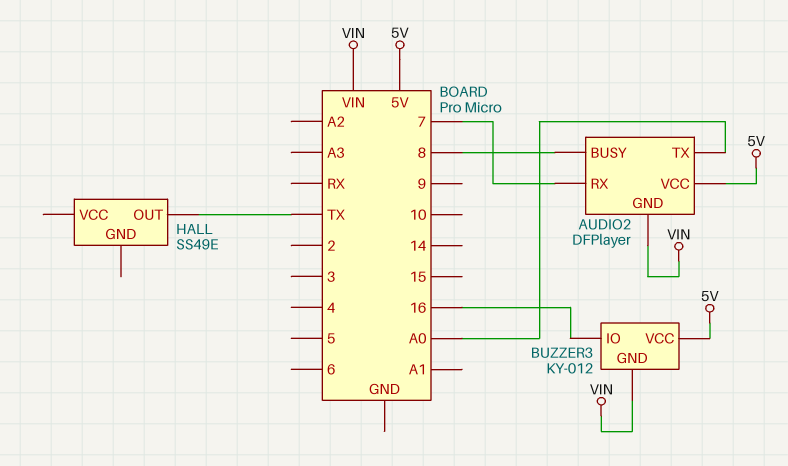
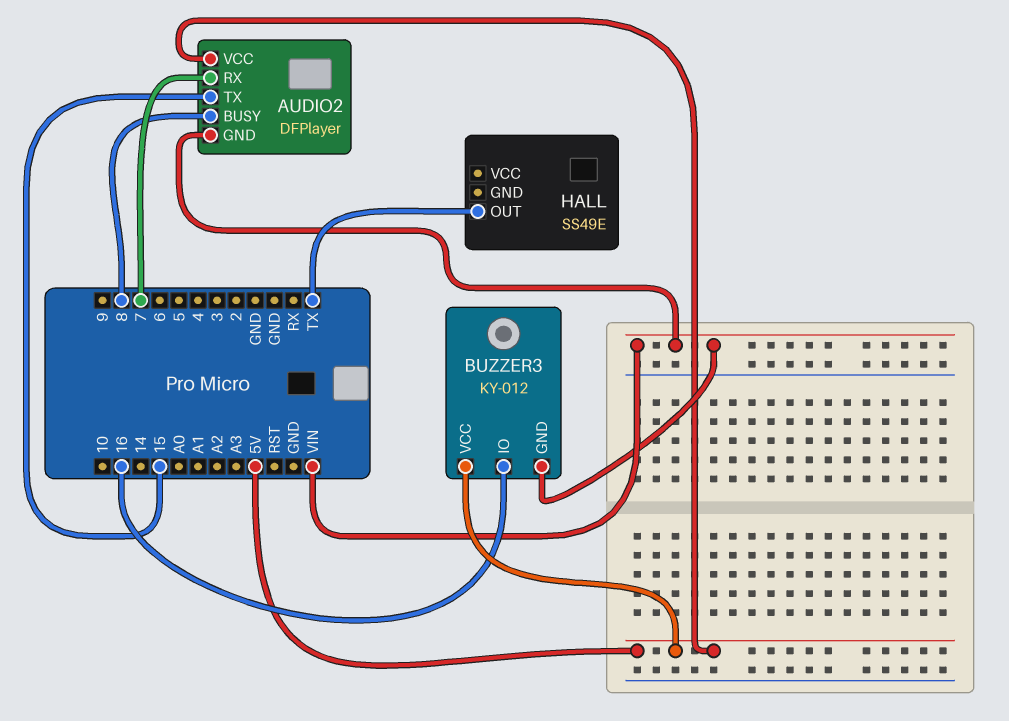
AUDIO2 pin TX: A0 -> 15

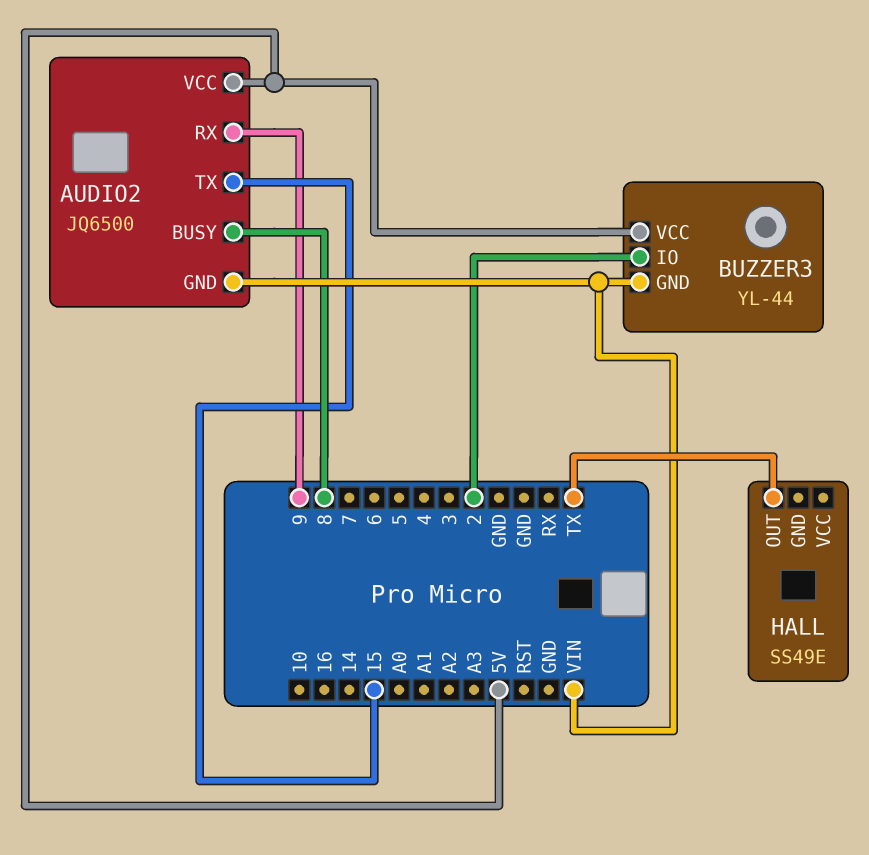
AUDIO2: DFPlayer -> JQ6500
AUDIO2 pin RX: 7 -> 9
BUZZER3: KY-012 -> YL-44
BUZZER3 pin IO: 16 -> 2

